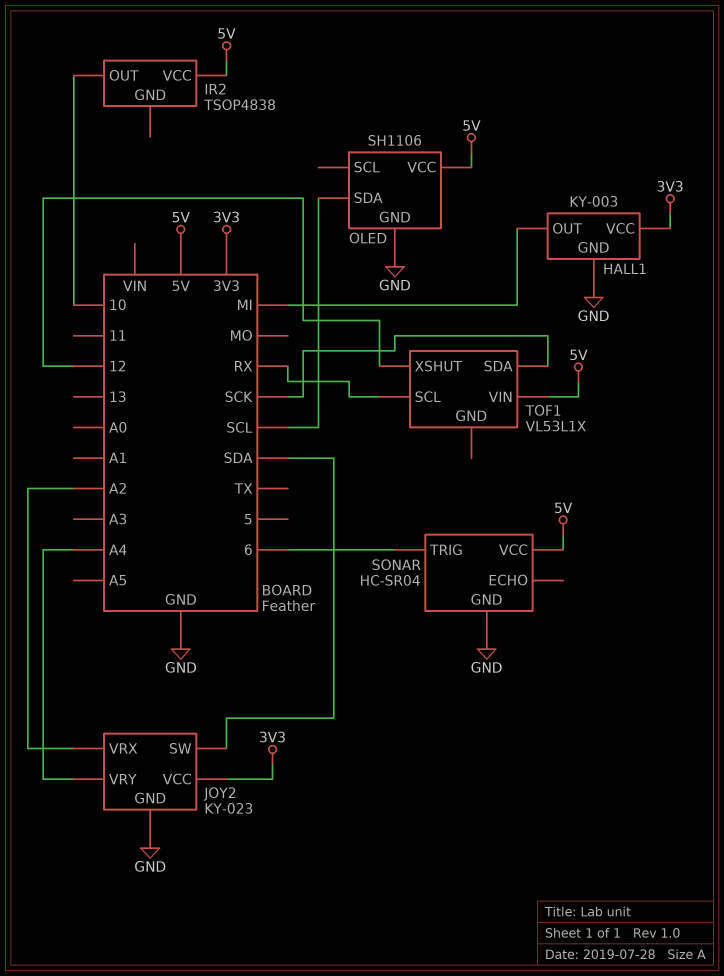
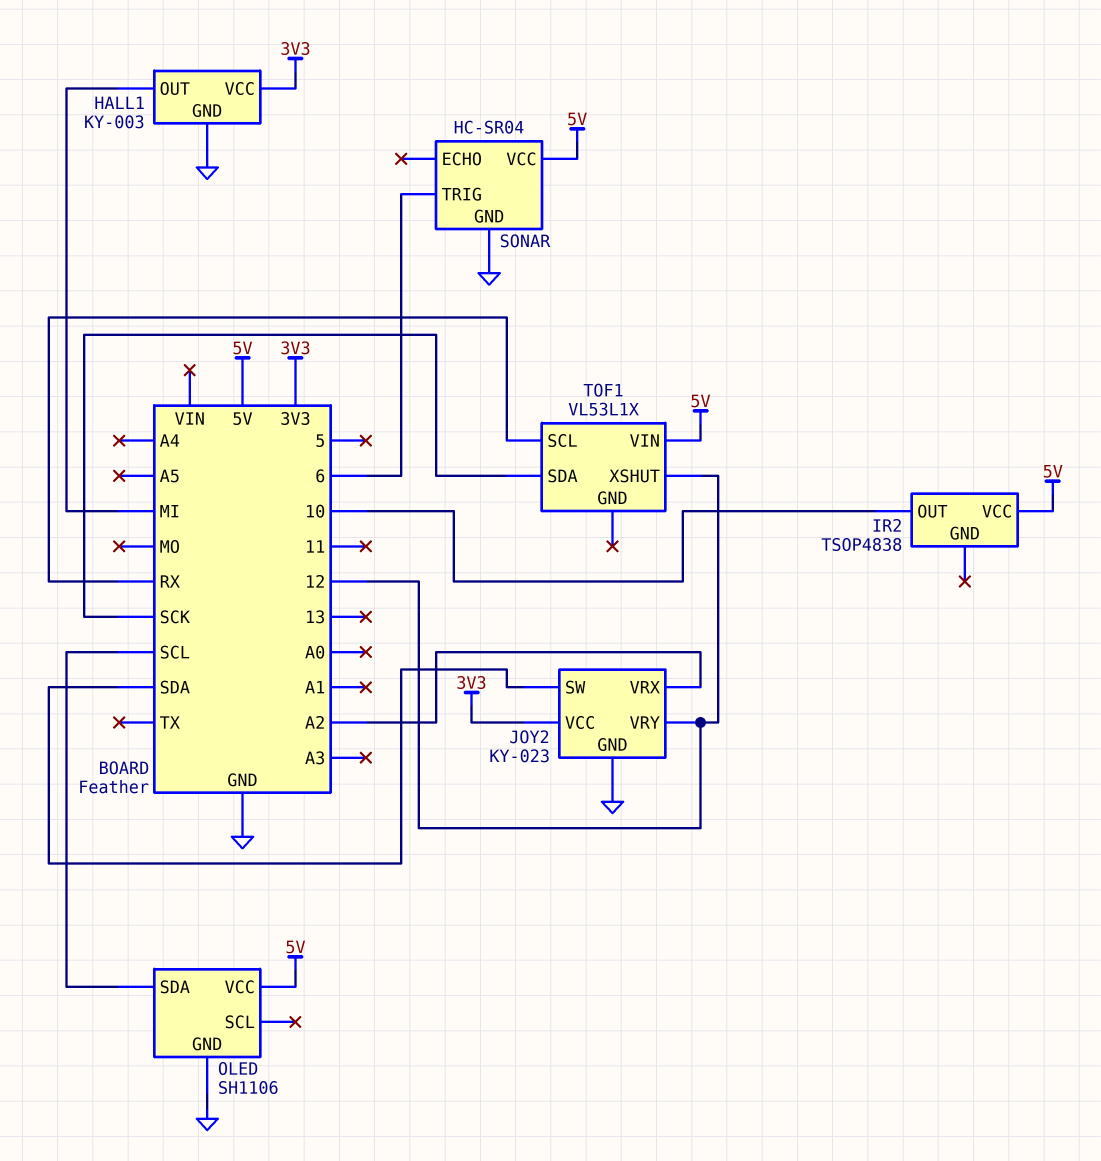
JOY2 pin VRY: A4 -> 12

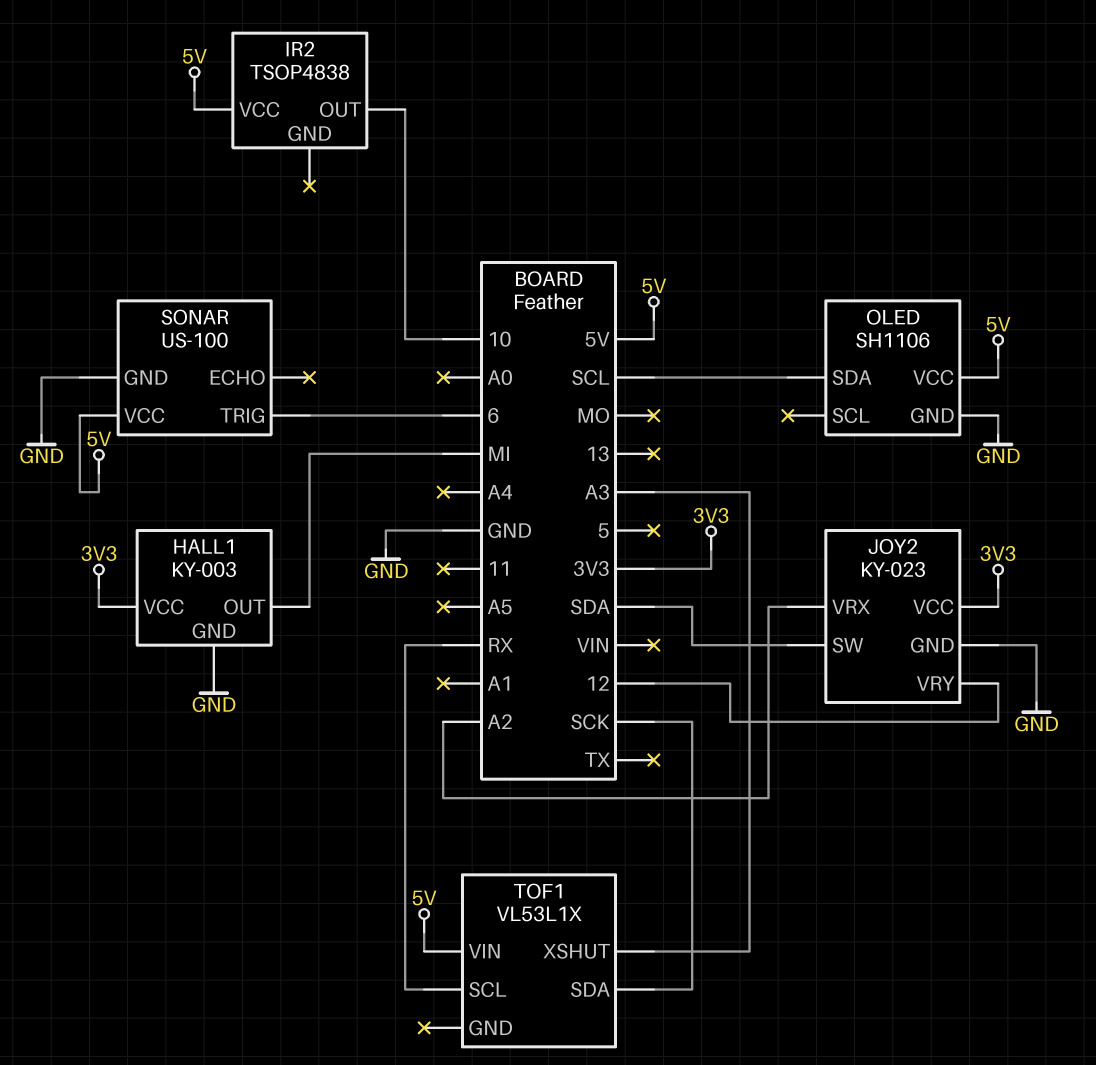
SONAR: HC-SR04 -> US-100
TOF1 pin XSHUT: 12 -> A3

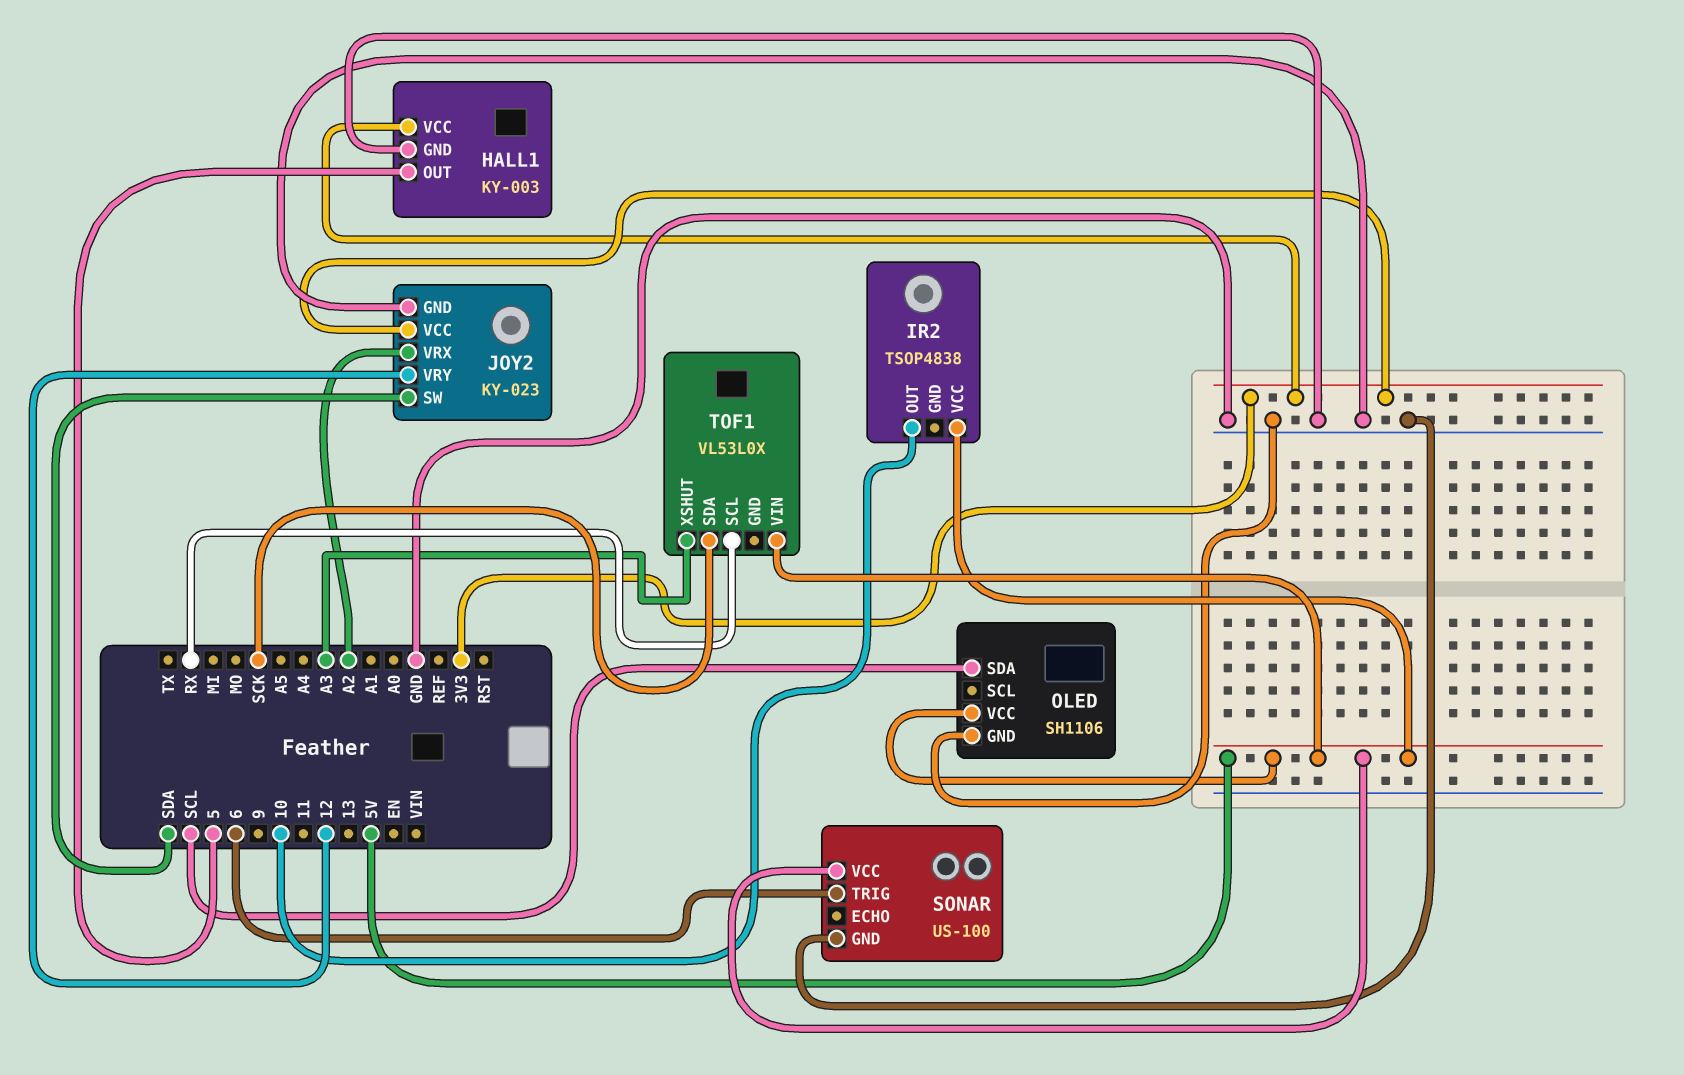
HALL1 pin OUT: MI -> 5
TOF1: VL53L1X -> VL53L0X

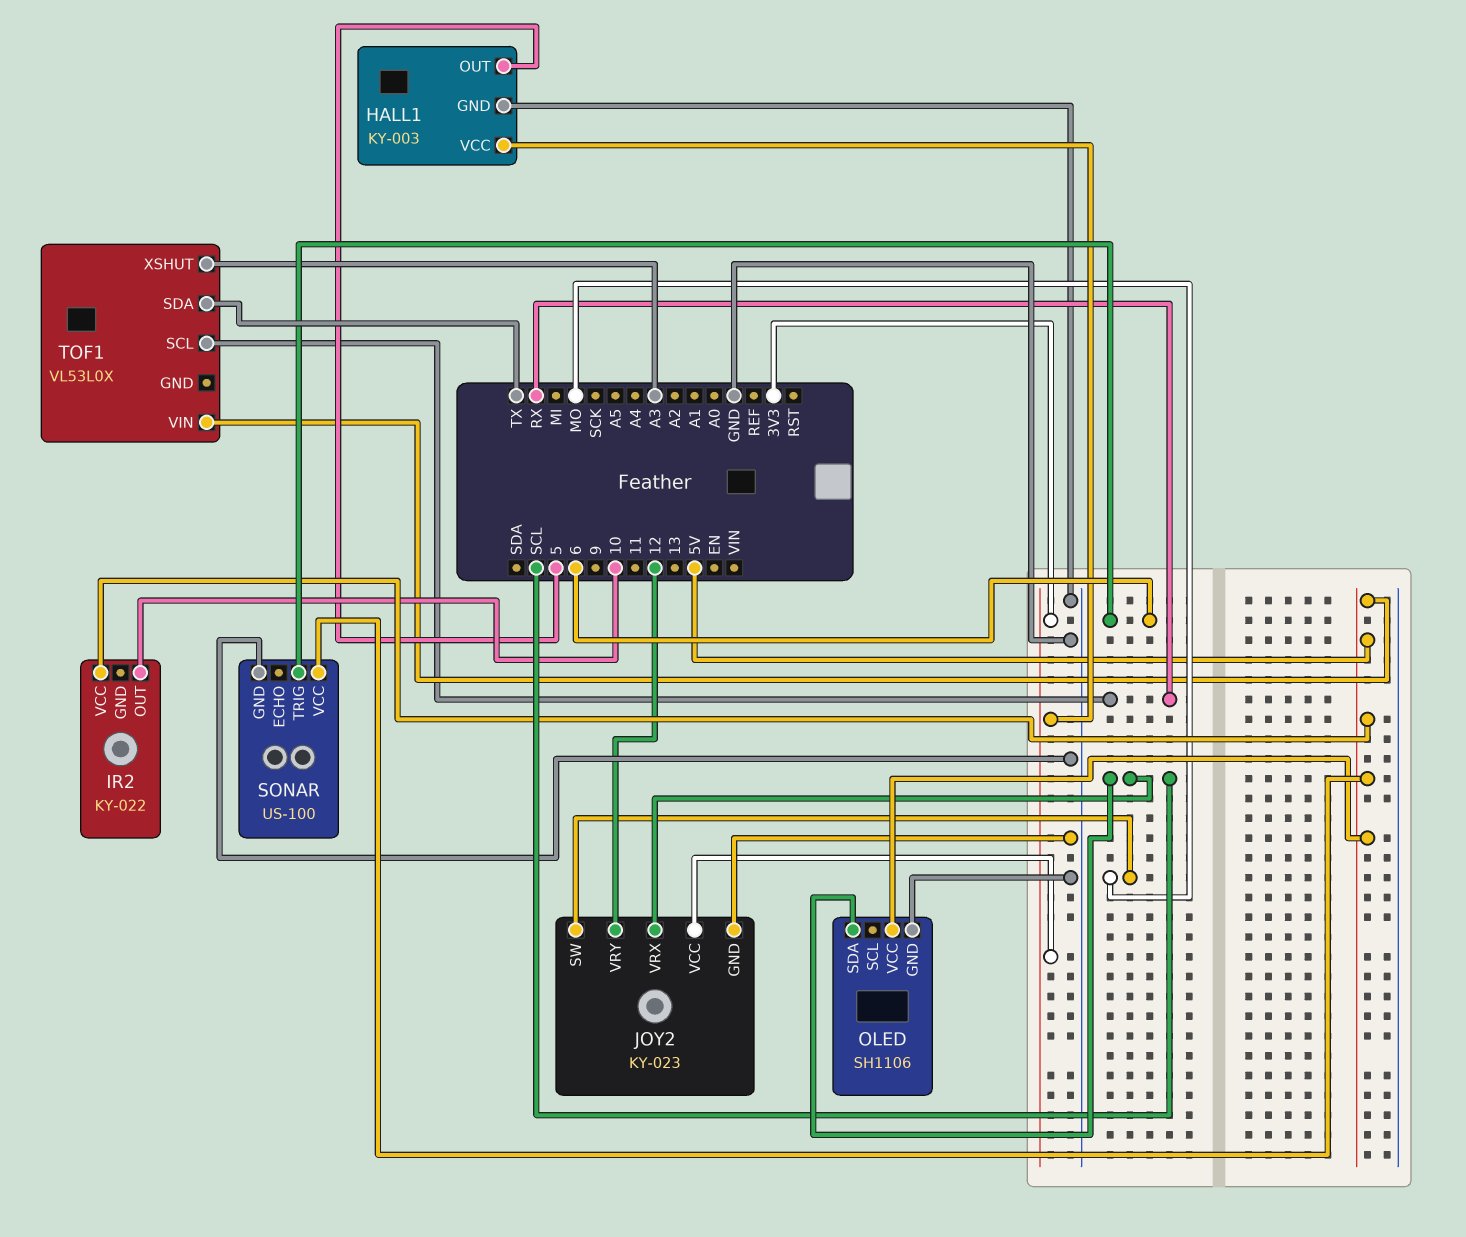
IR2: TSOP4838 -> KY-022
JOY2 pin SW: SDA -> MO
JOY2 pin VRX: A2 -> SCL
TOF1 pin SDA: SCK -> TX

